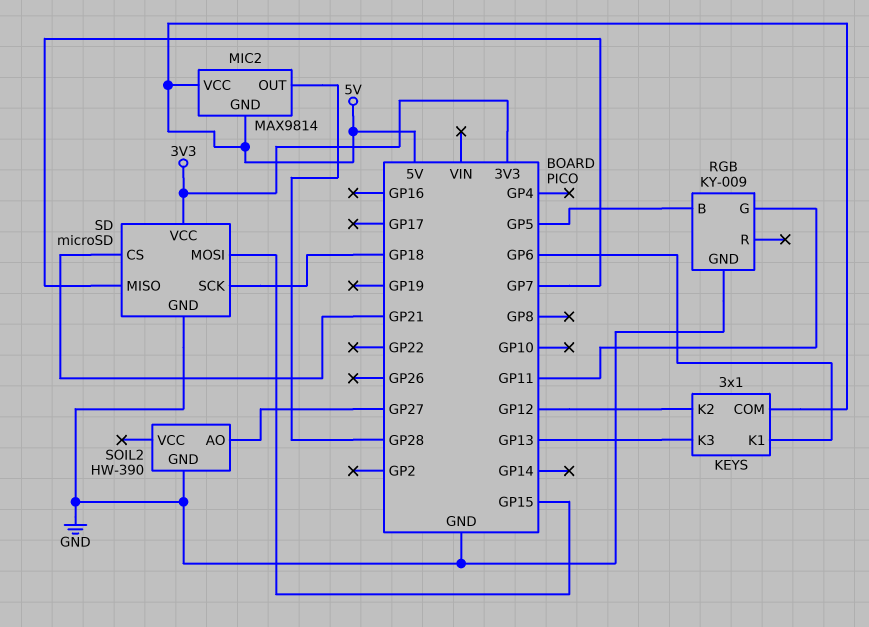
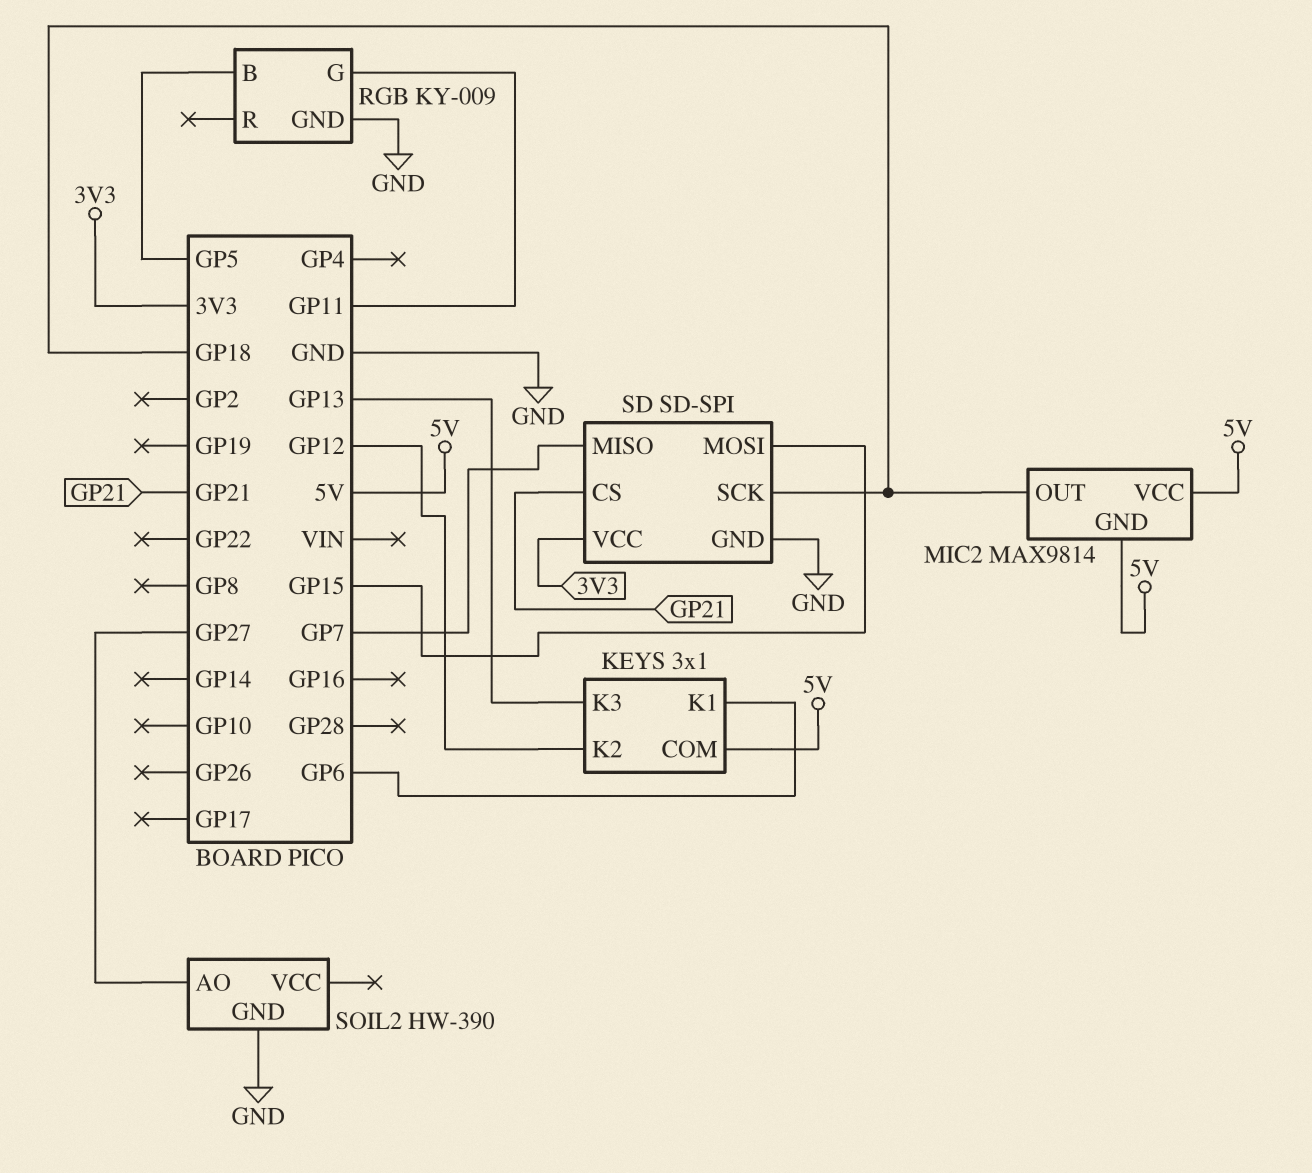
MIC2 pin OUT: GP28 -> GP18
SD: microSD -> SD-SPI

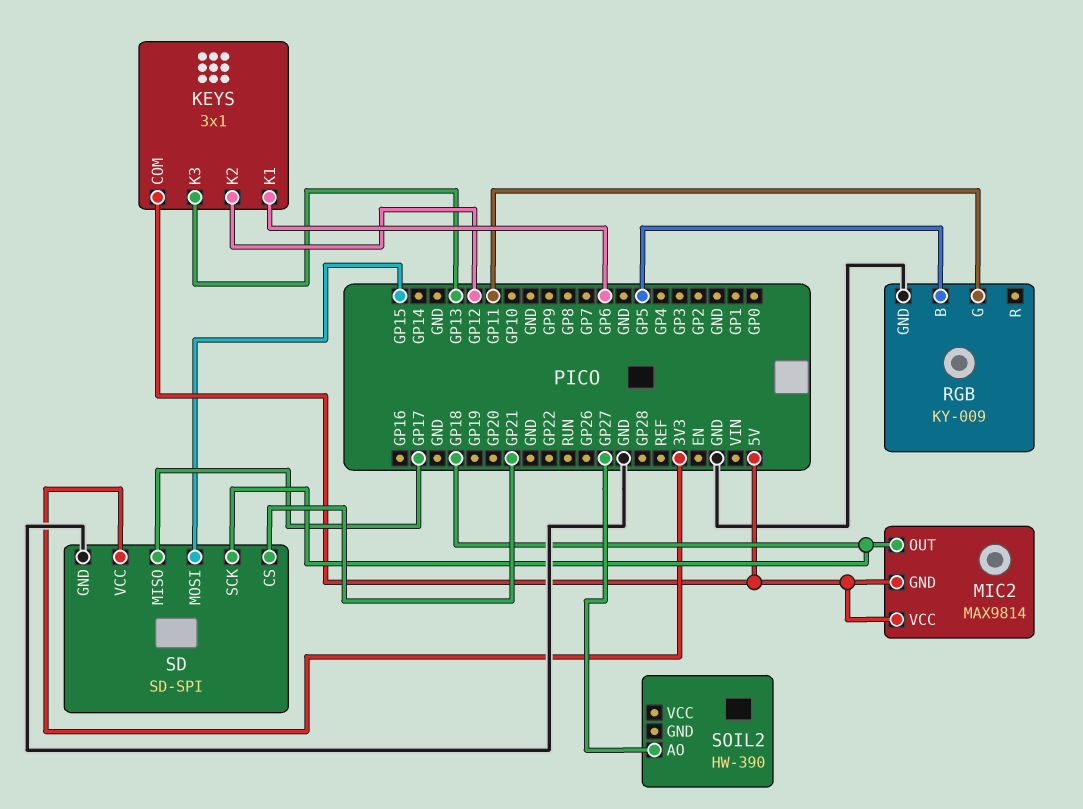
SD pin MISO: GP7 -> GP17
SOIL2 pin GND: GND -> none

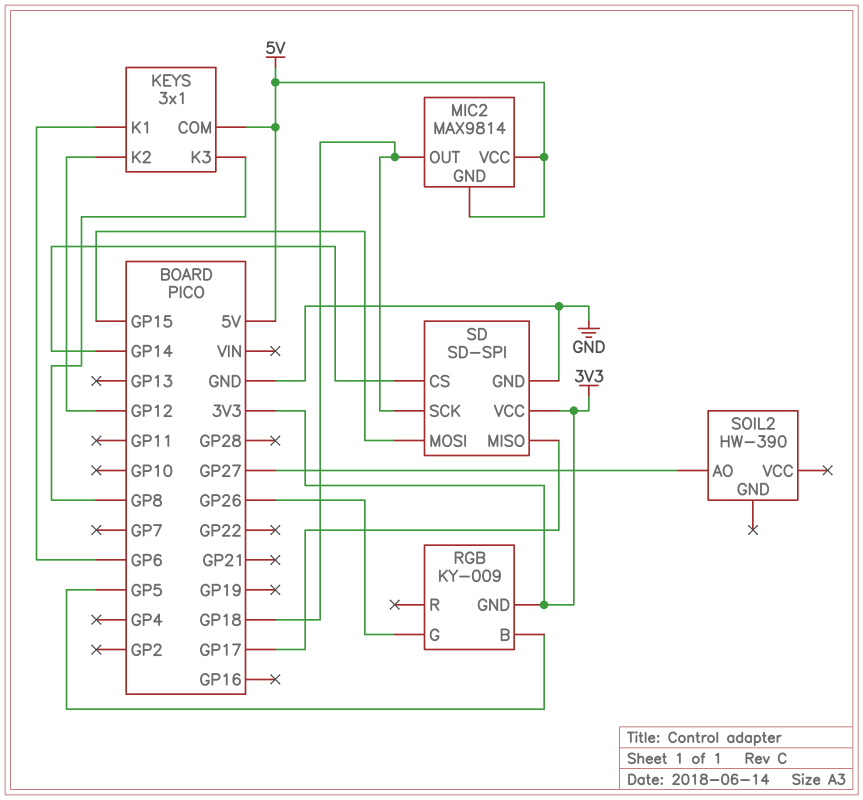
KEYS pin K3: GP13 -> GP8
RGB pin G: GP11 -> GP26
RGB pin GND: GND -> 3V3
SD pin CS: GP21 -> GP14

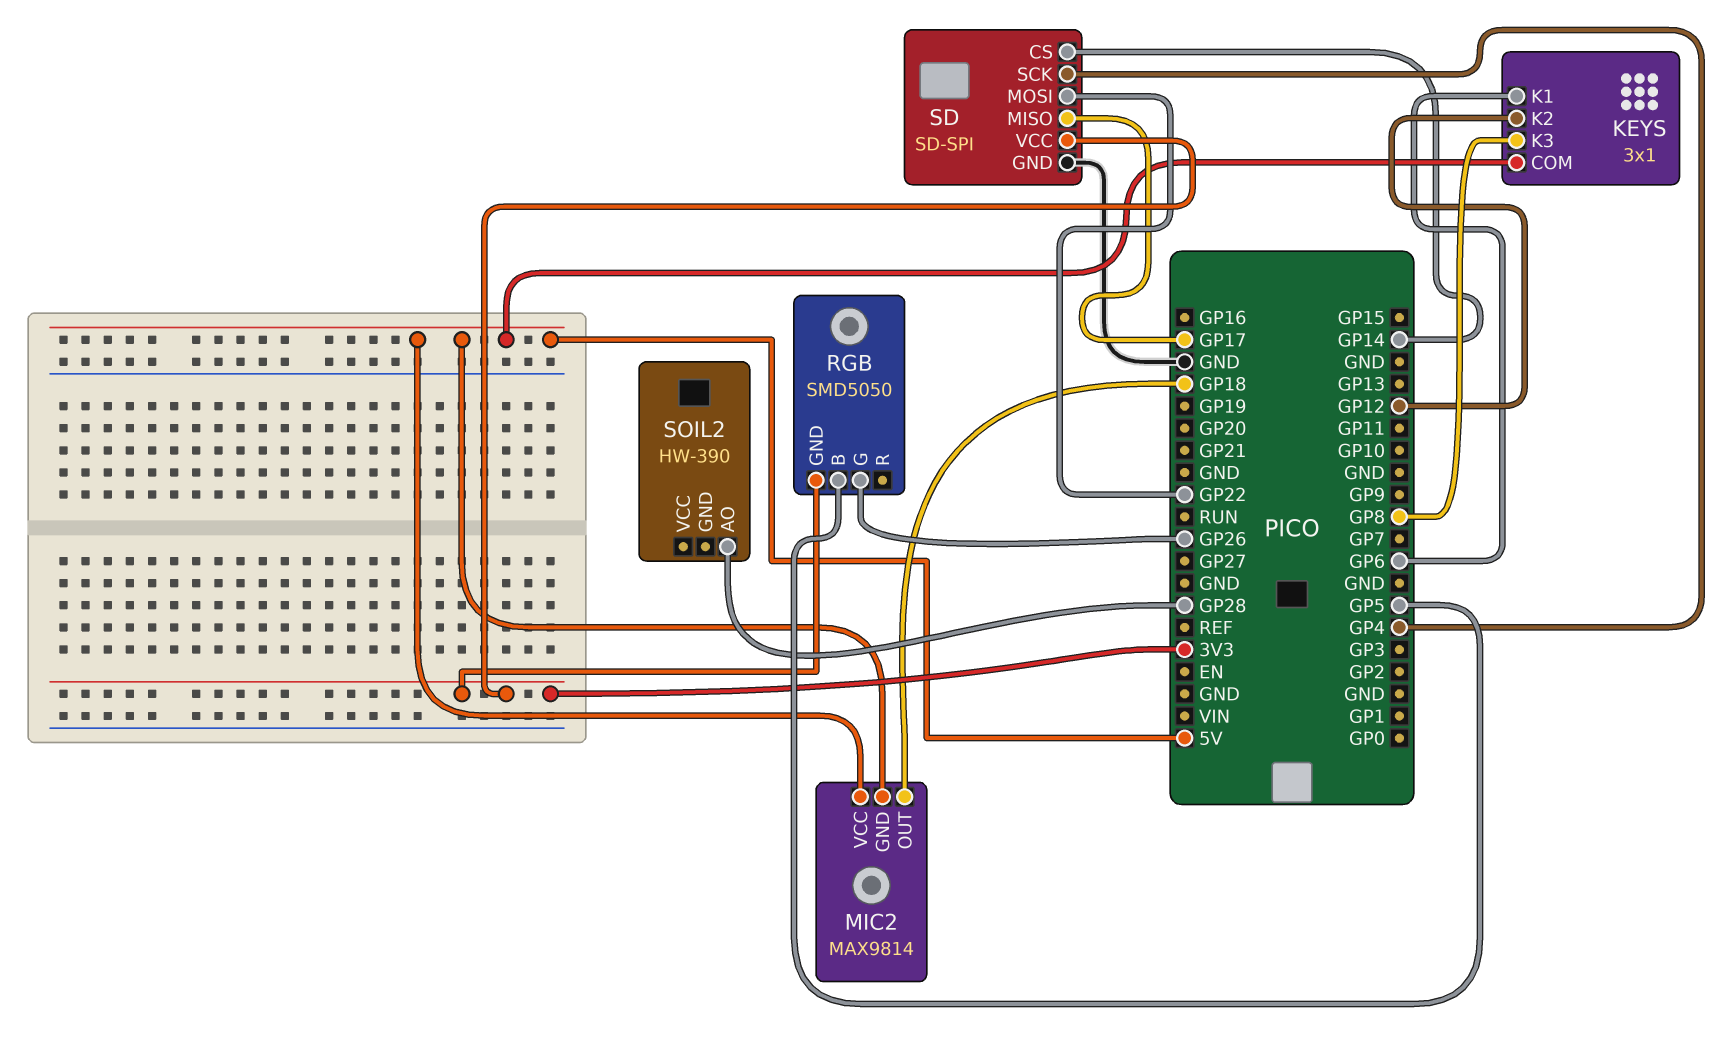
RGB: KY-009 -> SMD5050
SD pin MOSI: GP15 -> GP22
SD pin SCK: GP18 -> GP4
SOIL2 pin AO: GP27 -> GP28

